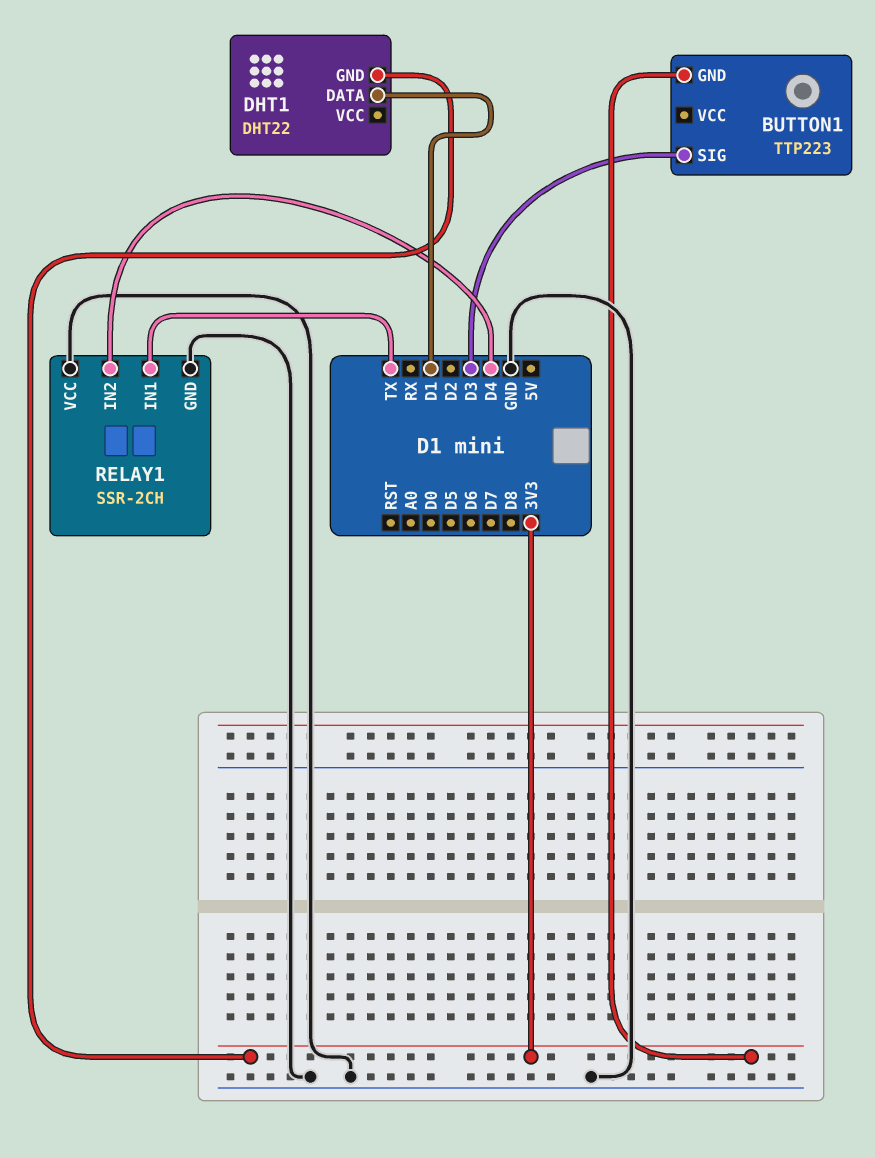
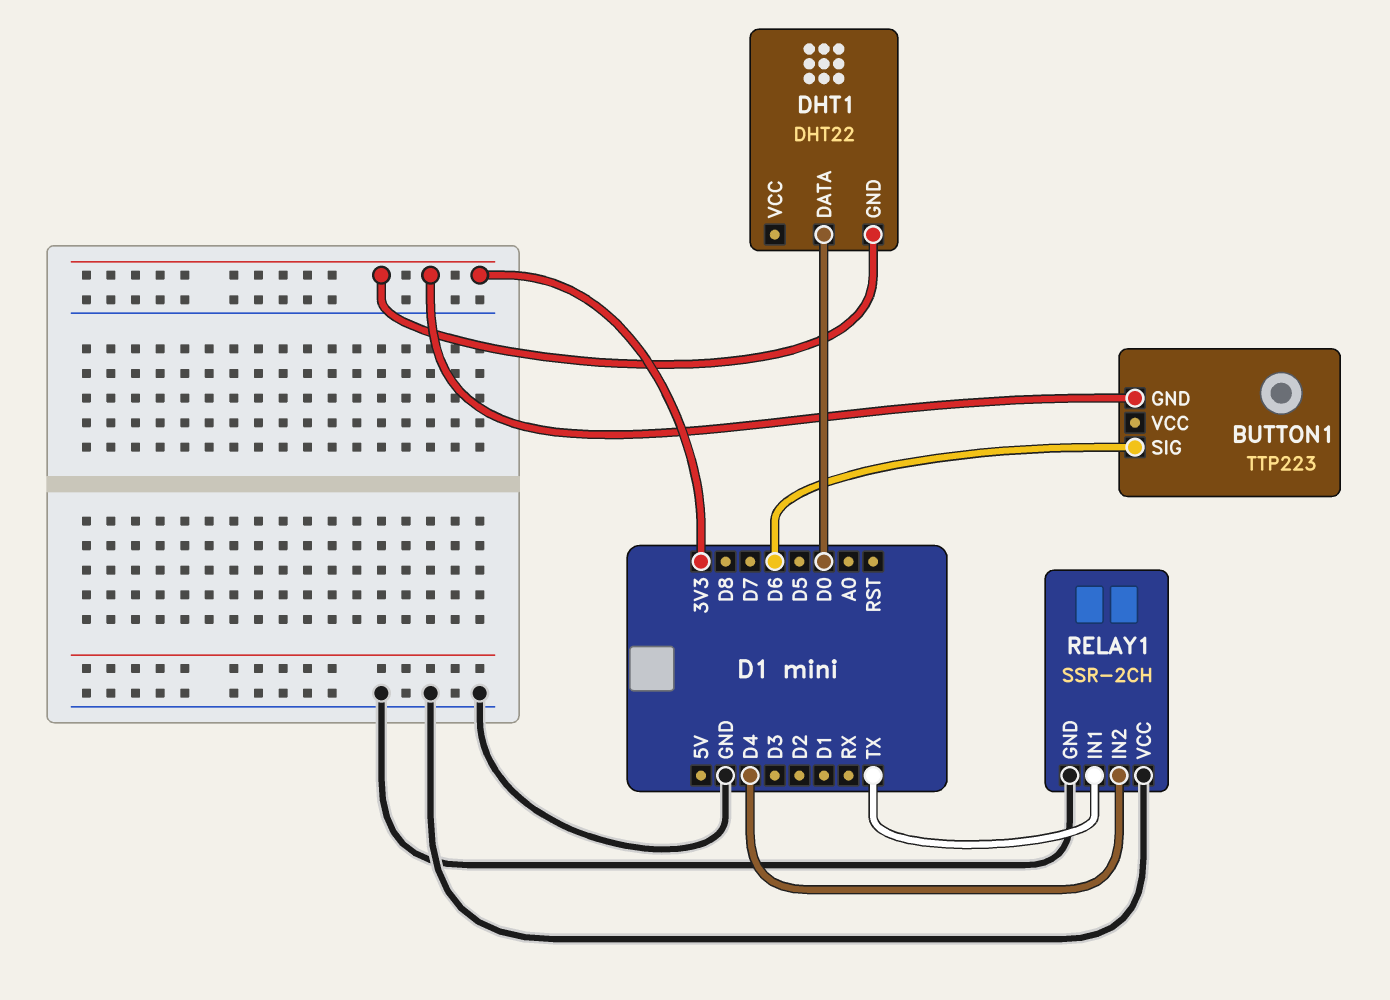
BUTTON1 pin SIG: D3 -> D6
DHT1 pin DATA: D1 -> D0

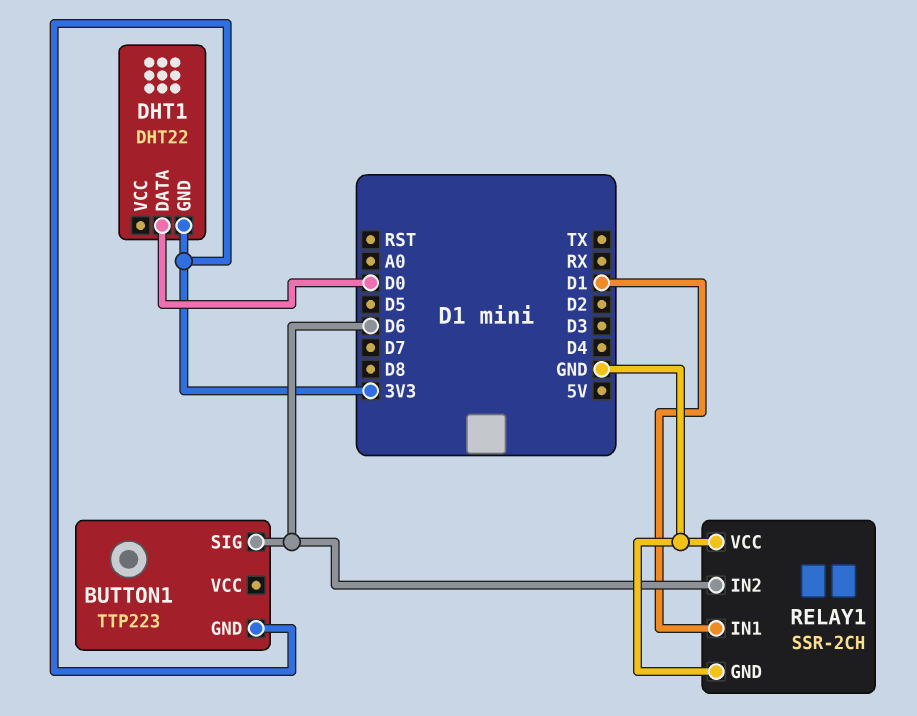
RELAY1 pin IN1: TX -> D1
RELAY1 pin IN2: D4 -> D6

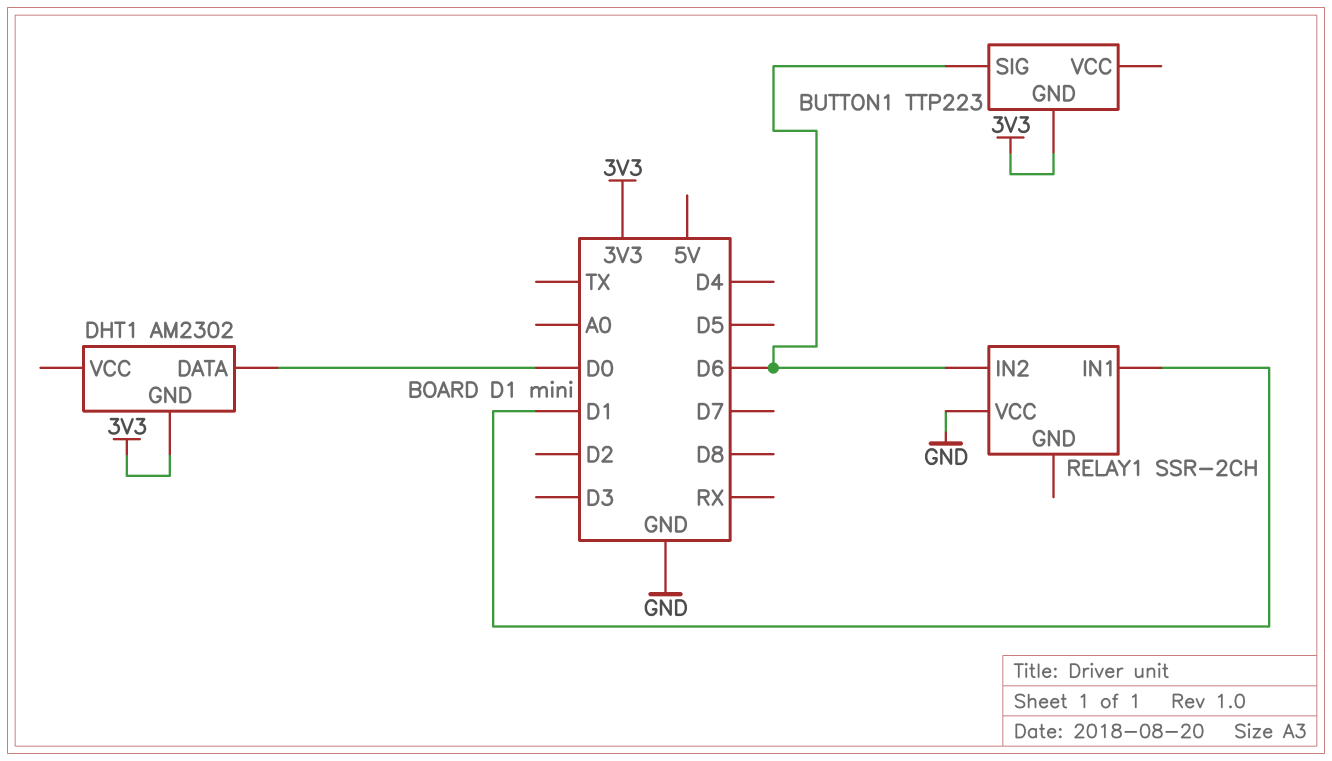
DHT1: DHT22 -> AM2302
RELAY1 pin GND: GND -> none

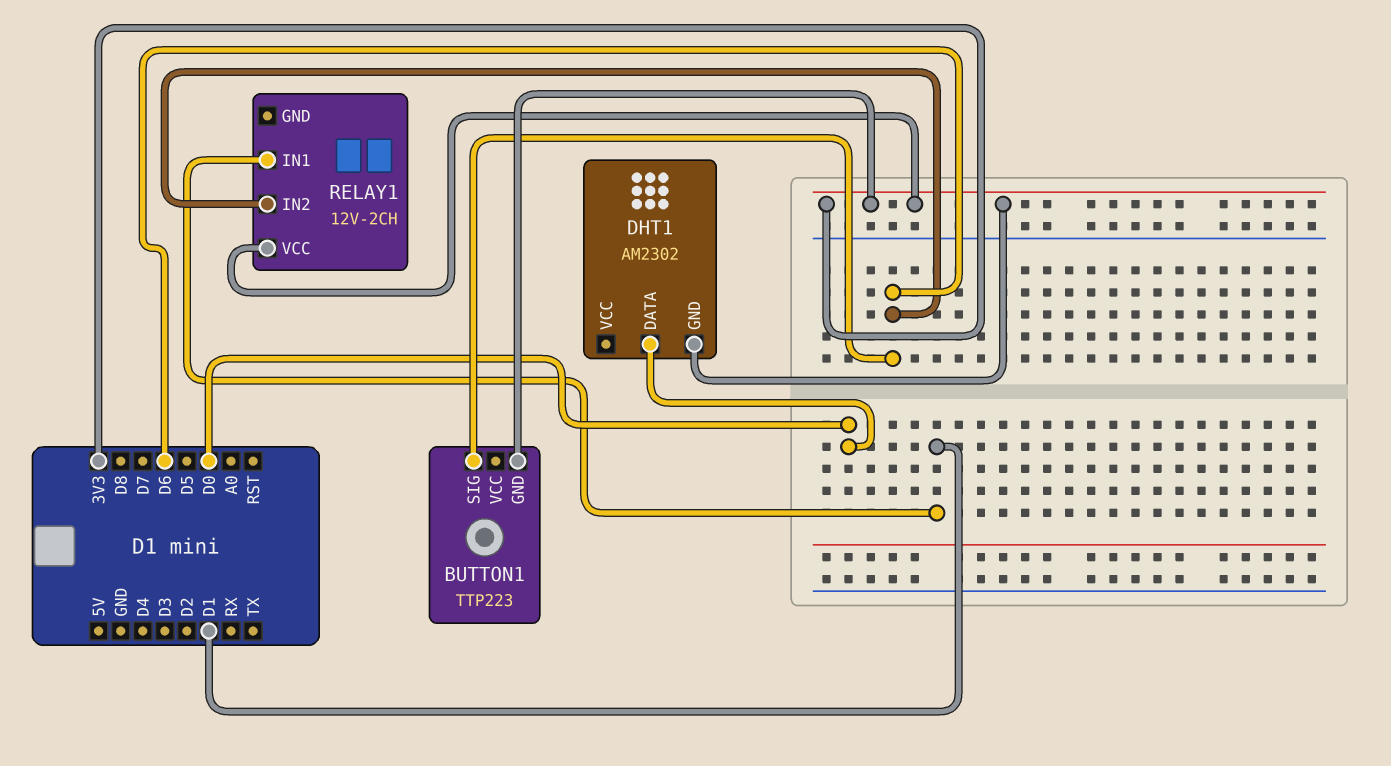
RELAY1: SSR-2CH -> 12V-2CH
RELAY1 pin VCC: GND -> 3V3

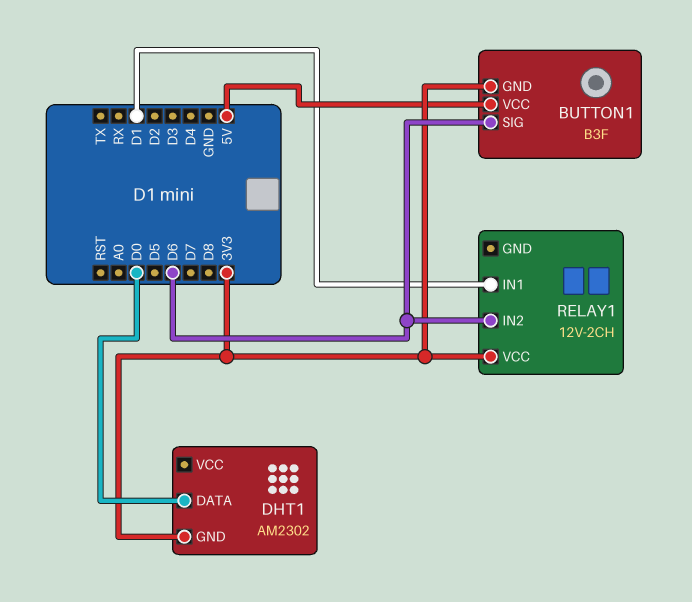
BUTTON1: TTP223 -> B3F
BUTTON1 pin VCC: none -> 5V

